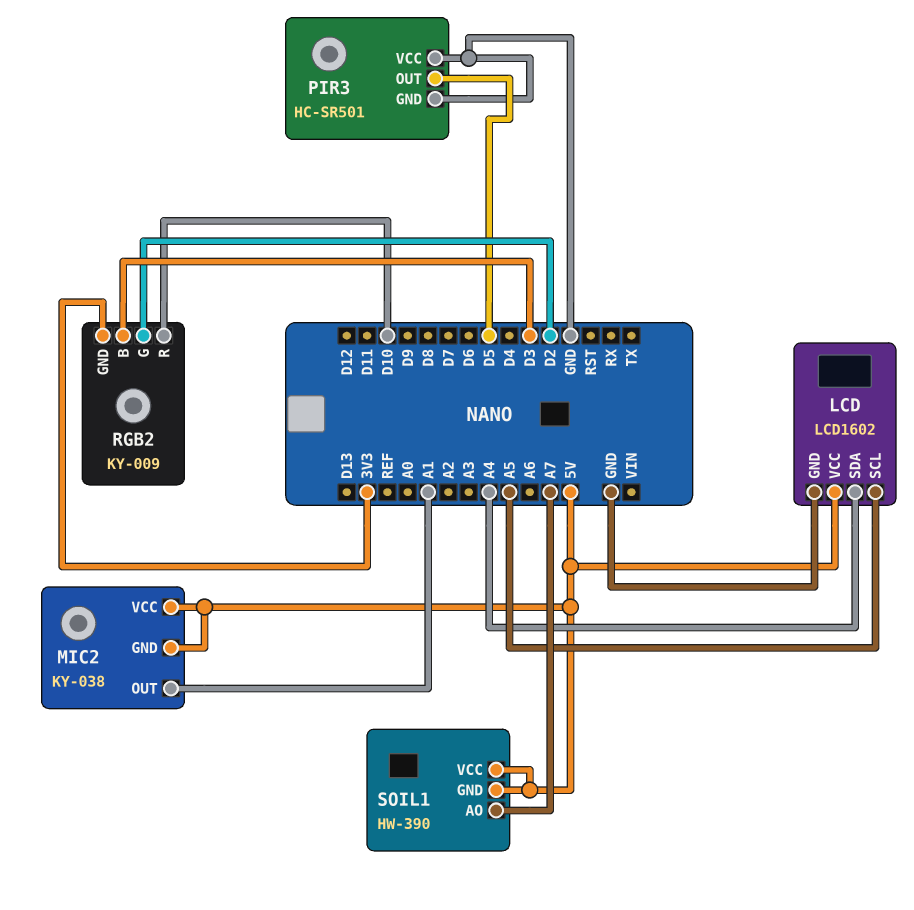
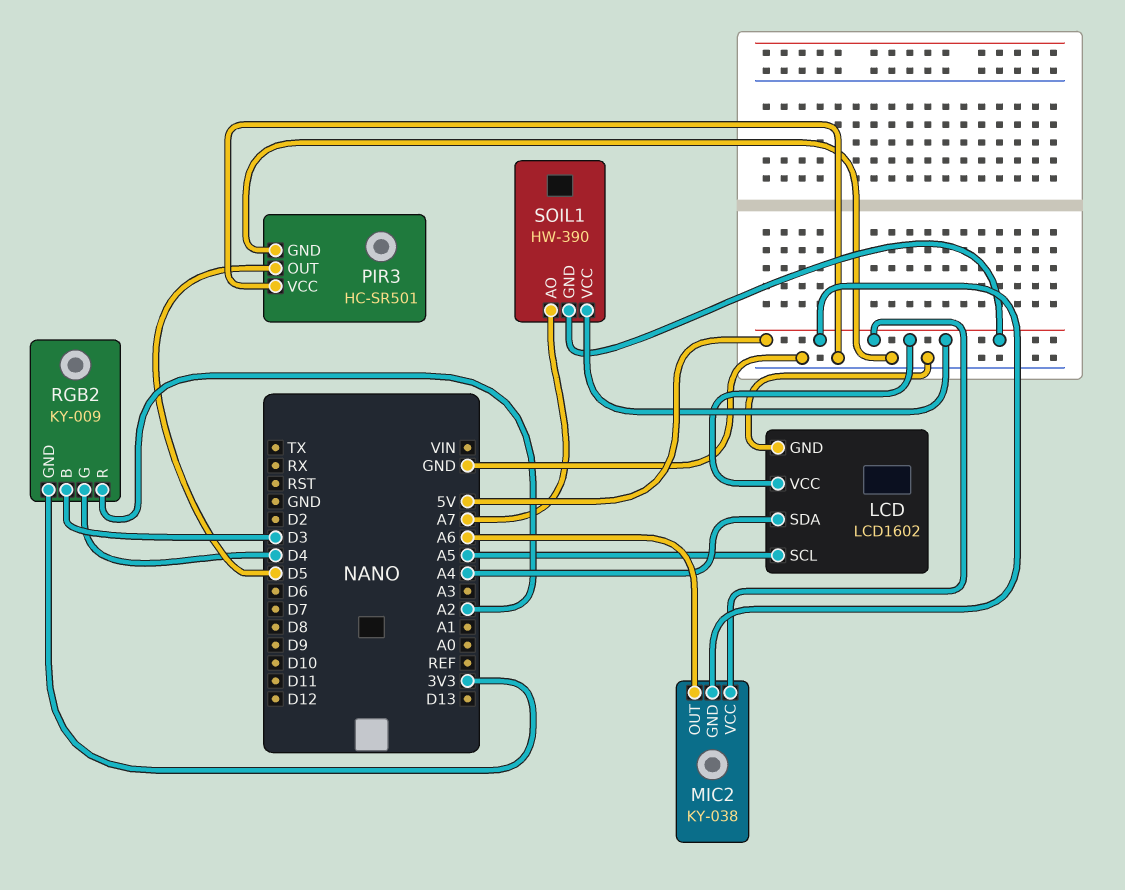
MIC2 pin OUT: A1 -> A6
RGB2 pin G: D2 -> D4
RGB2 pin R: D10 -> A2

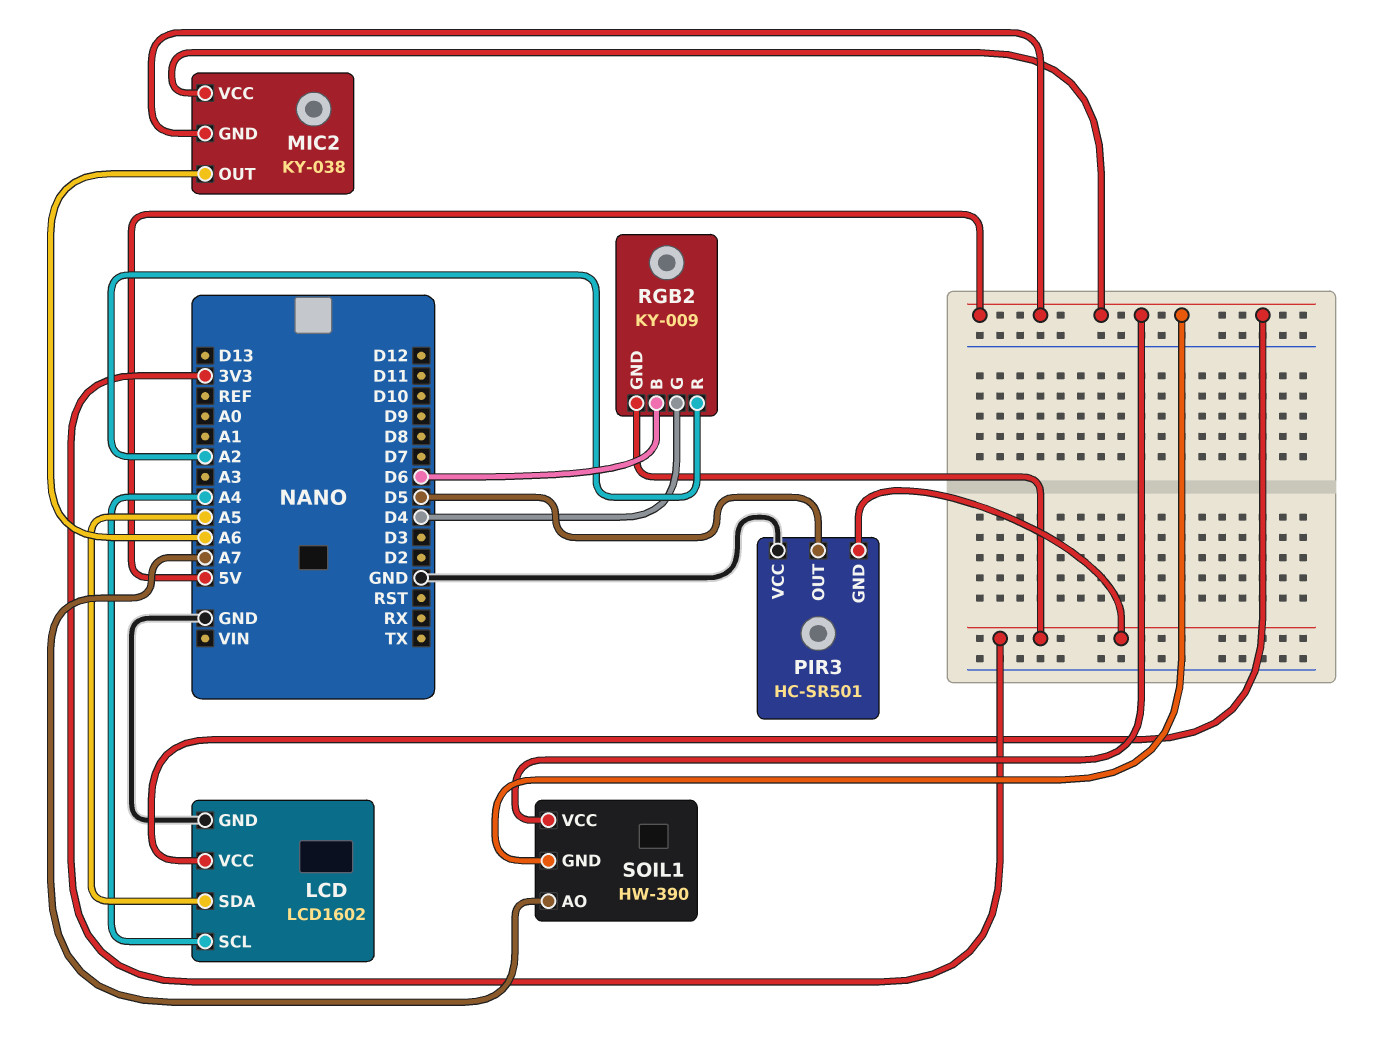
LCD pin SCL: A5 -> A4
LCD pin SDA: A4 -> A5
PIR3 pin GND: GND -> 3V3
RGB2 pin B: D3 -> D6

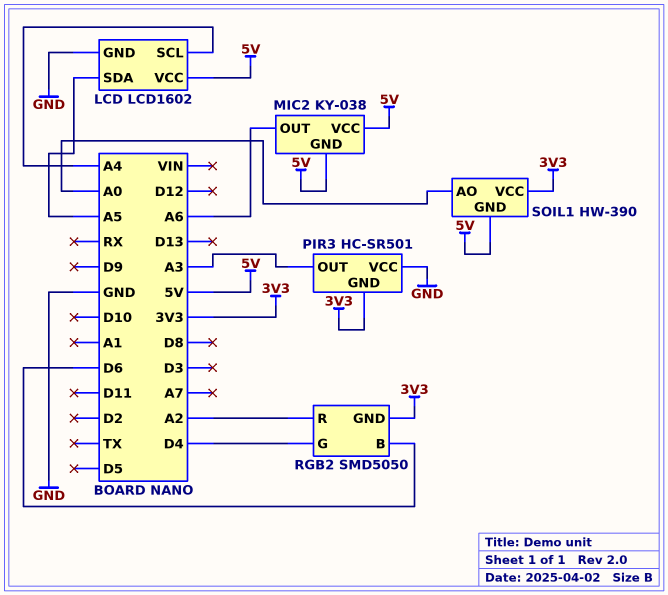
PIR3 pin OUT: D5 -> A3
RGB2: KY-009 -> SMD5050
SOIL1 pin AO: A7 -> A0
SOIL1 pin VCC: 5V -> 3V3

